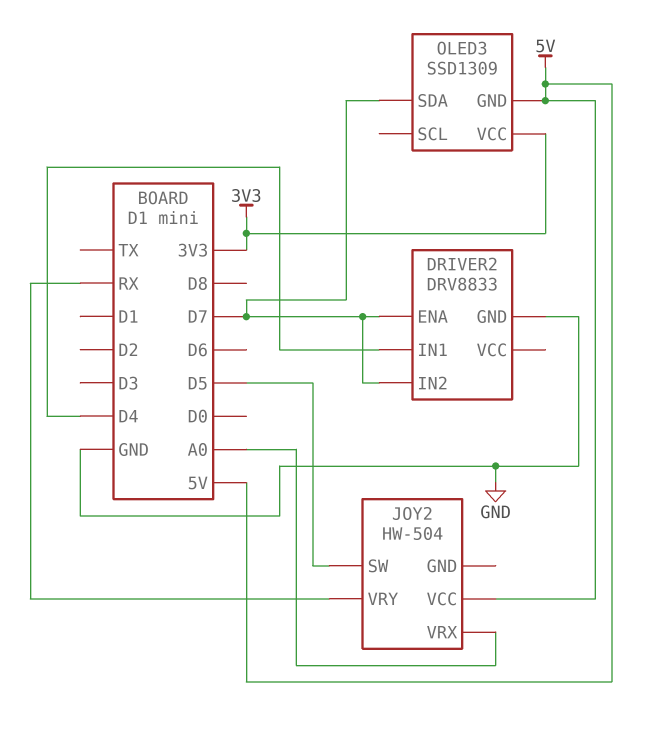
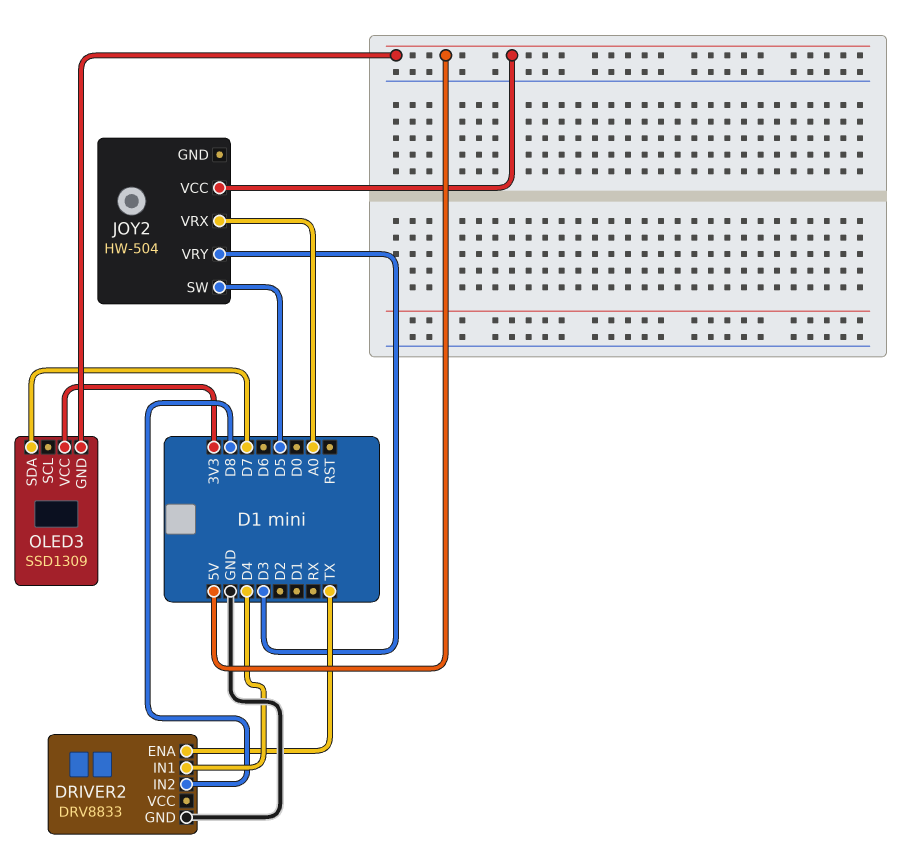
DRIVER2 pin ENA: D7 -> TX
DRIVER2 pin IN2: D7 -> D8
JOY2 pin VRY: RX -> D3

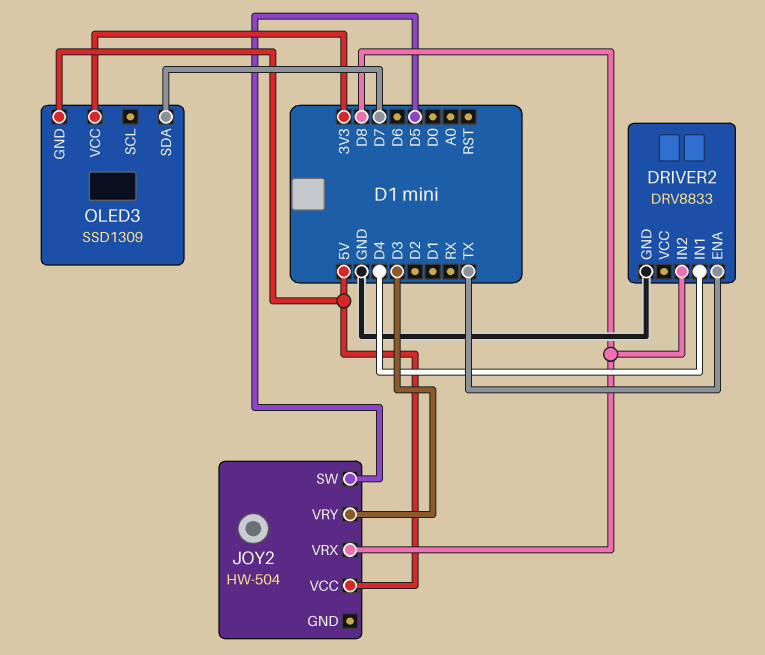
JOY2 pin VRX: A0 -> D8

